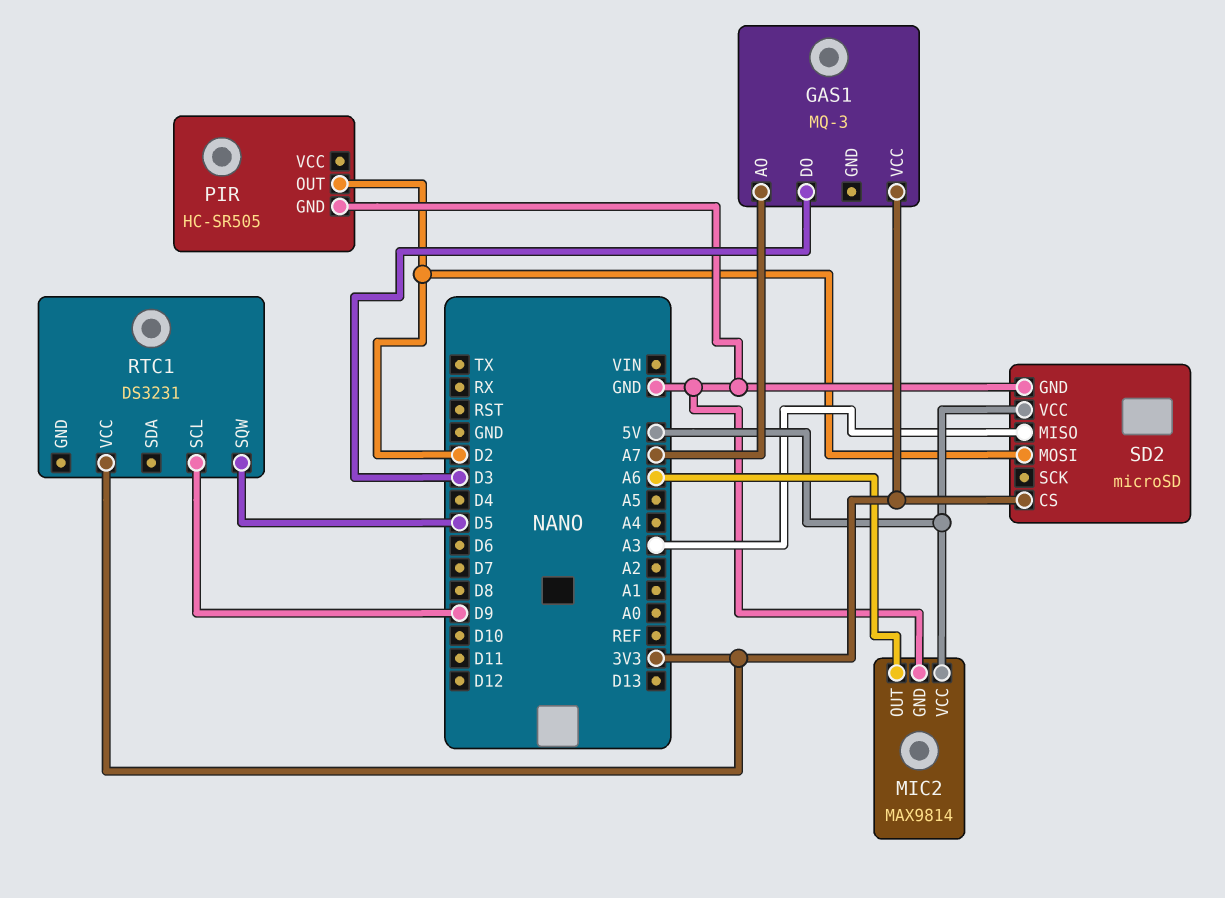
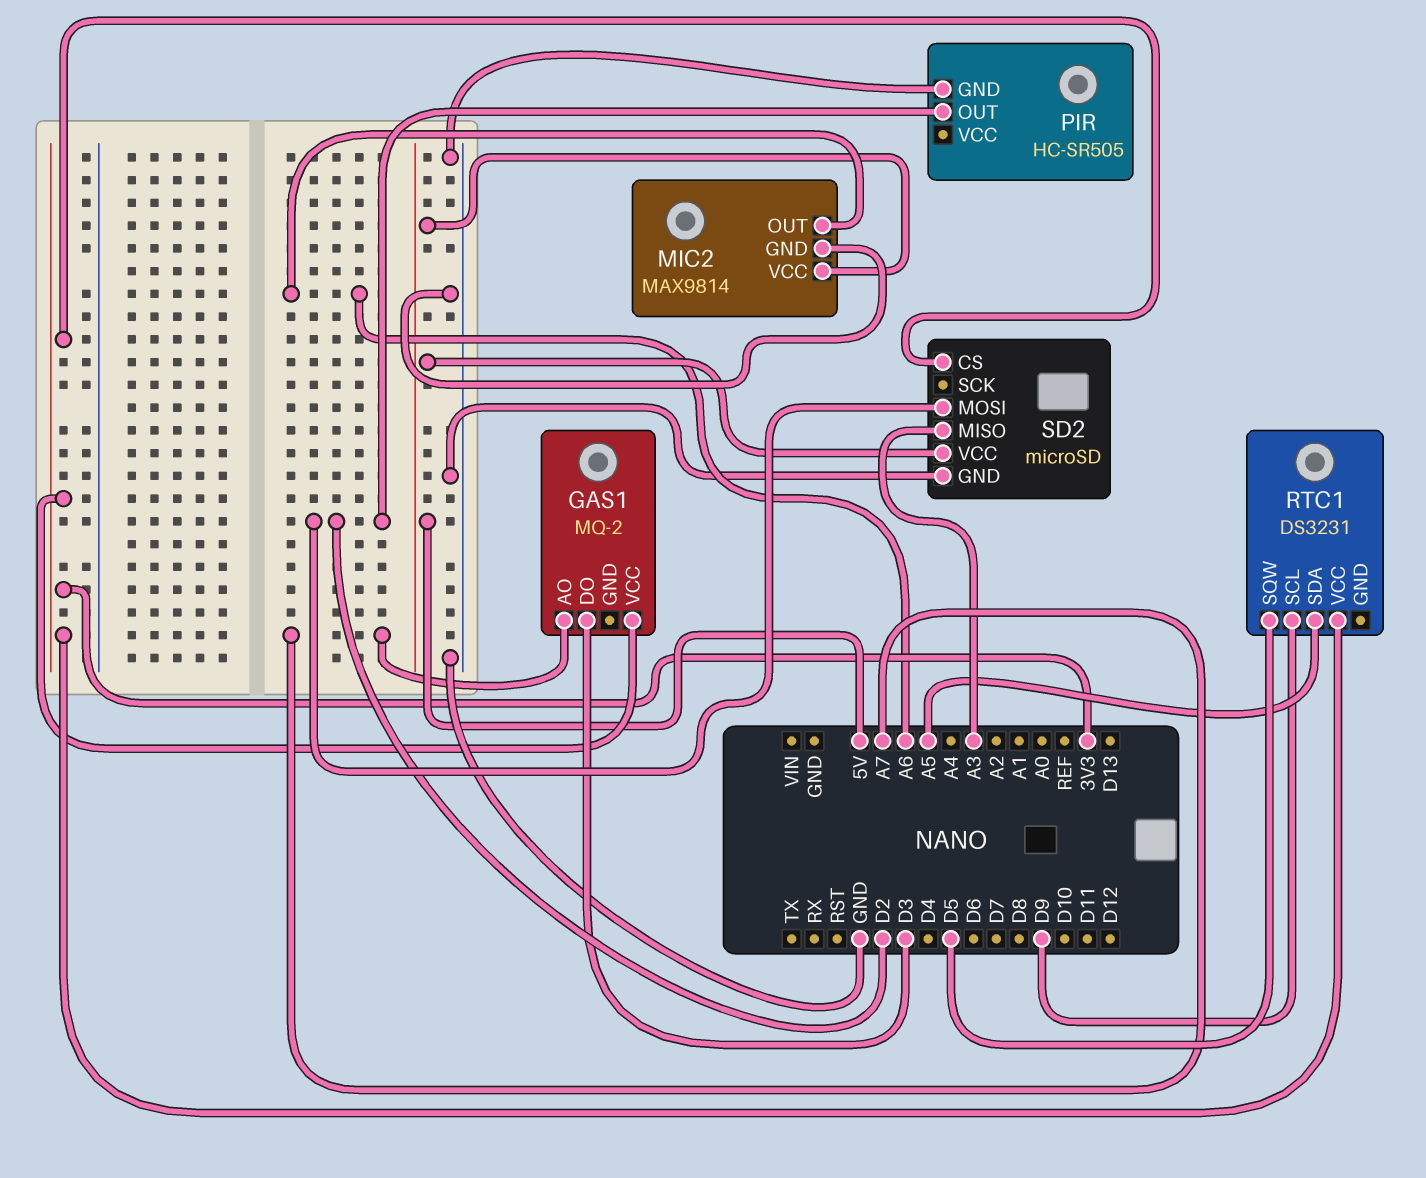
GAS1: MQ-3 -> MQ-2
RTC1 pin SDA: none -> A5

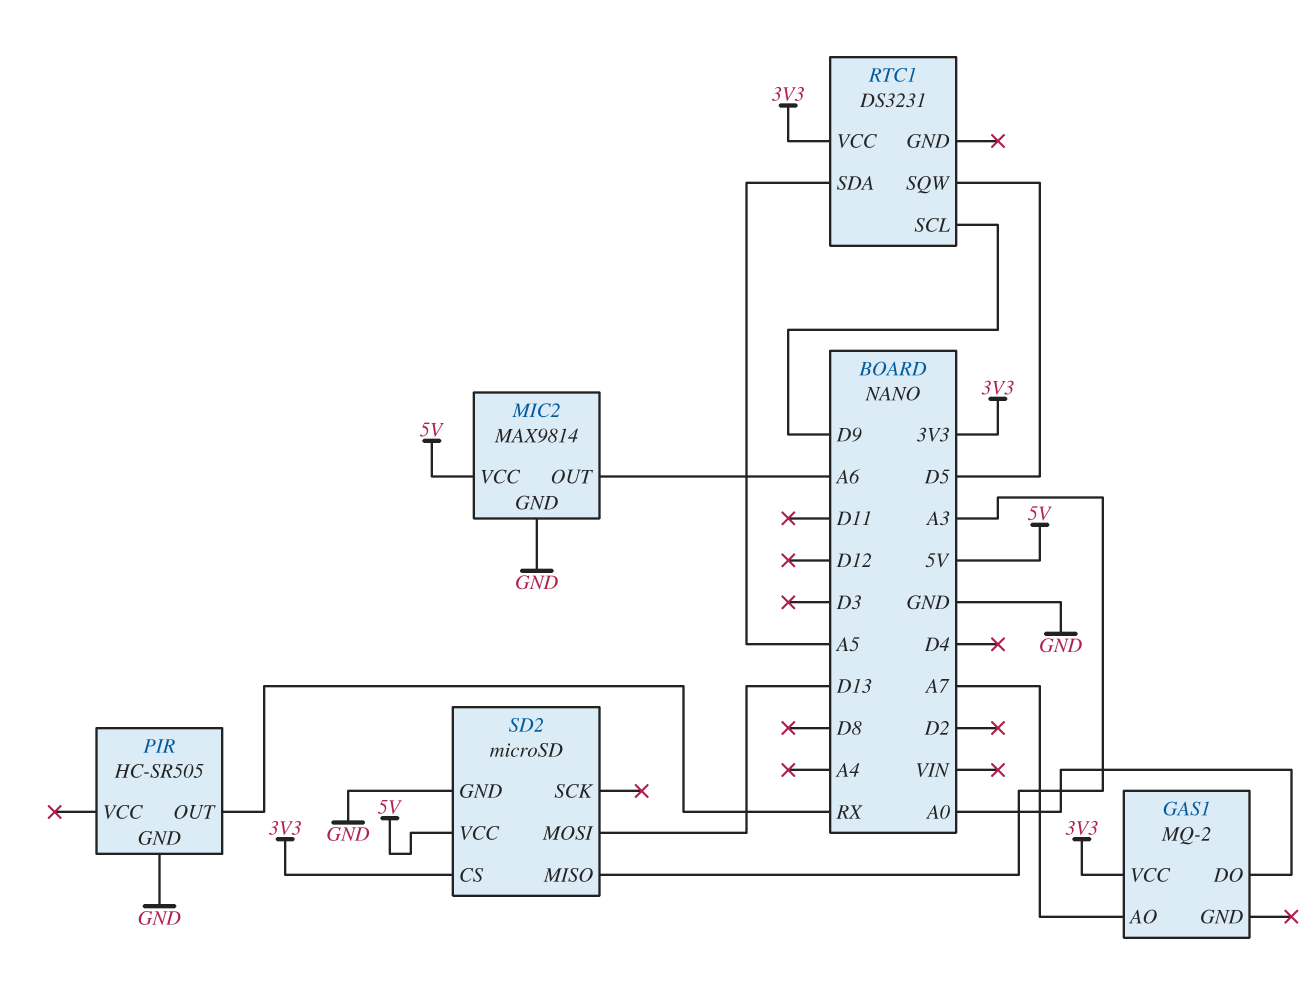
GAS1 pin DO: D3 -> A0
PIR pin OUT: D2 -> RX
SD2 pin MOSI: D2 -> D13

